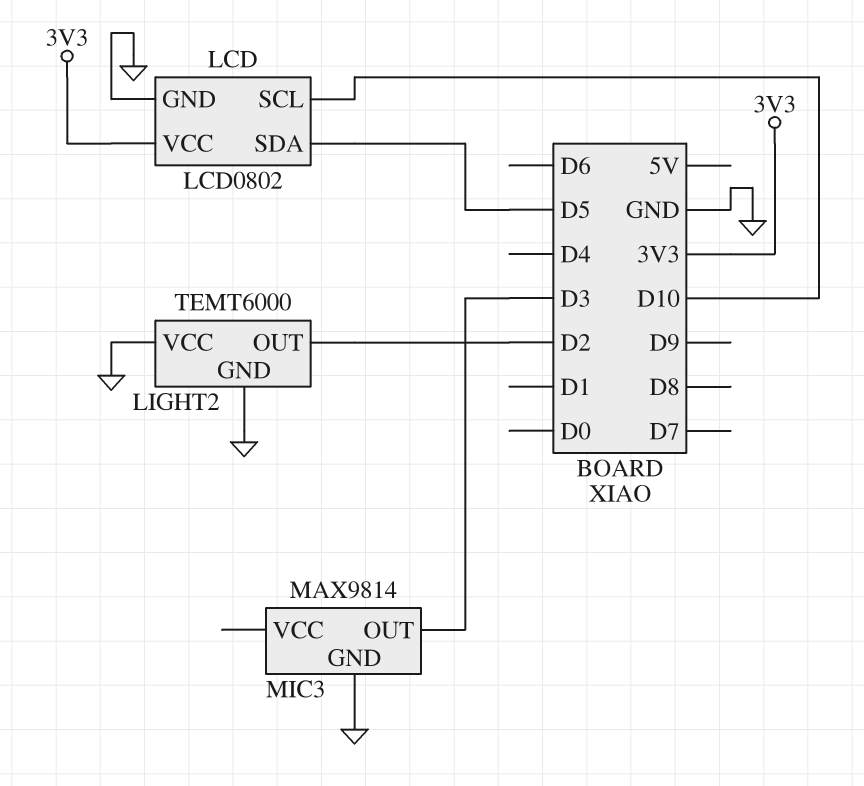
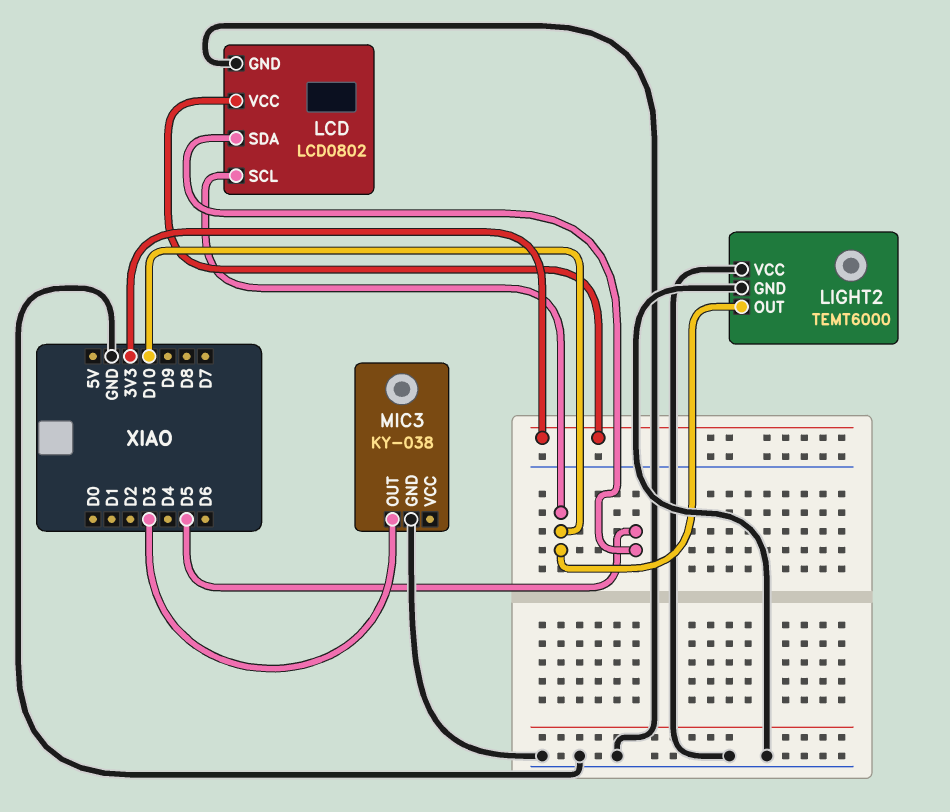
LIGHT2 pin OUT: D2 -> D10
MIC3: MAX9814 -> KY-038

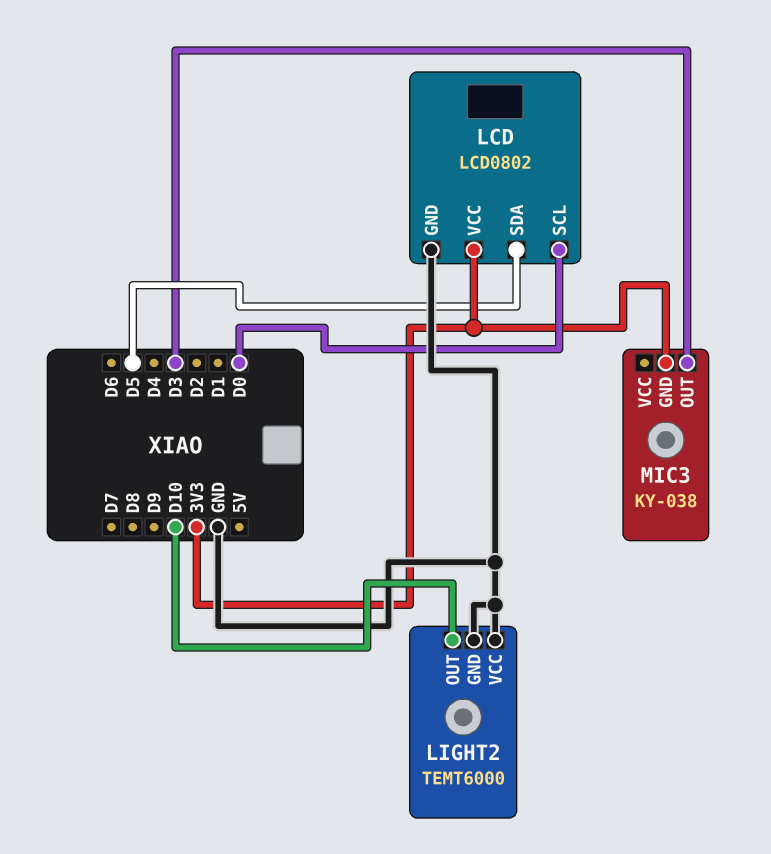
LCD pin SCL: D10 -> D0
MIC3 pin GND: GND -> 3V3

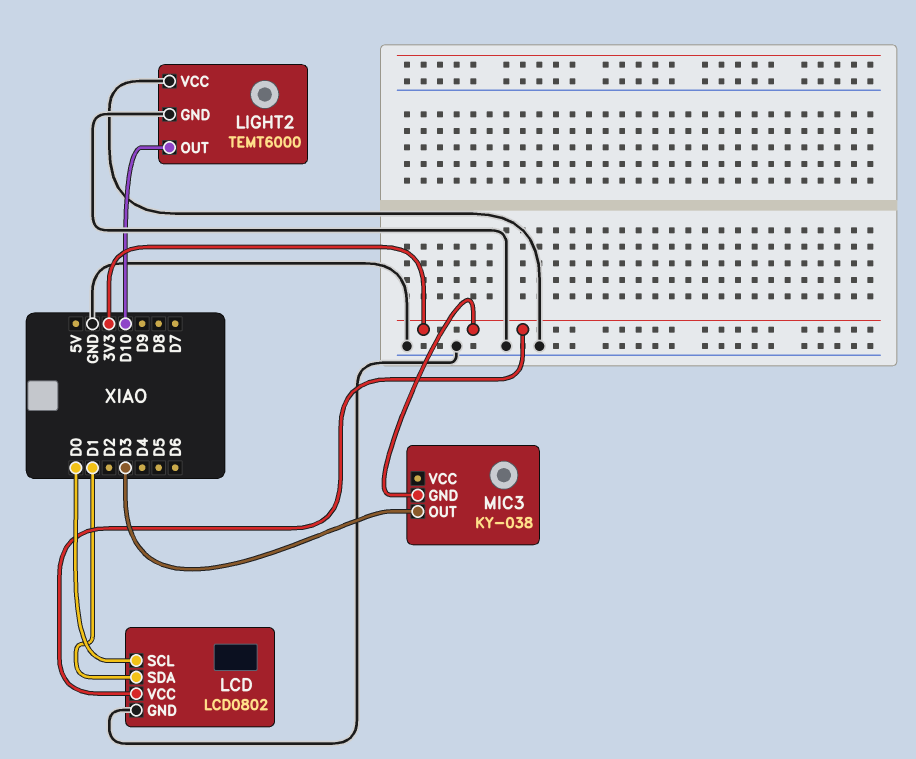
LCD pin SDA: D5 -> D1

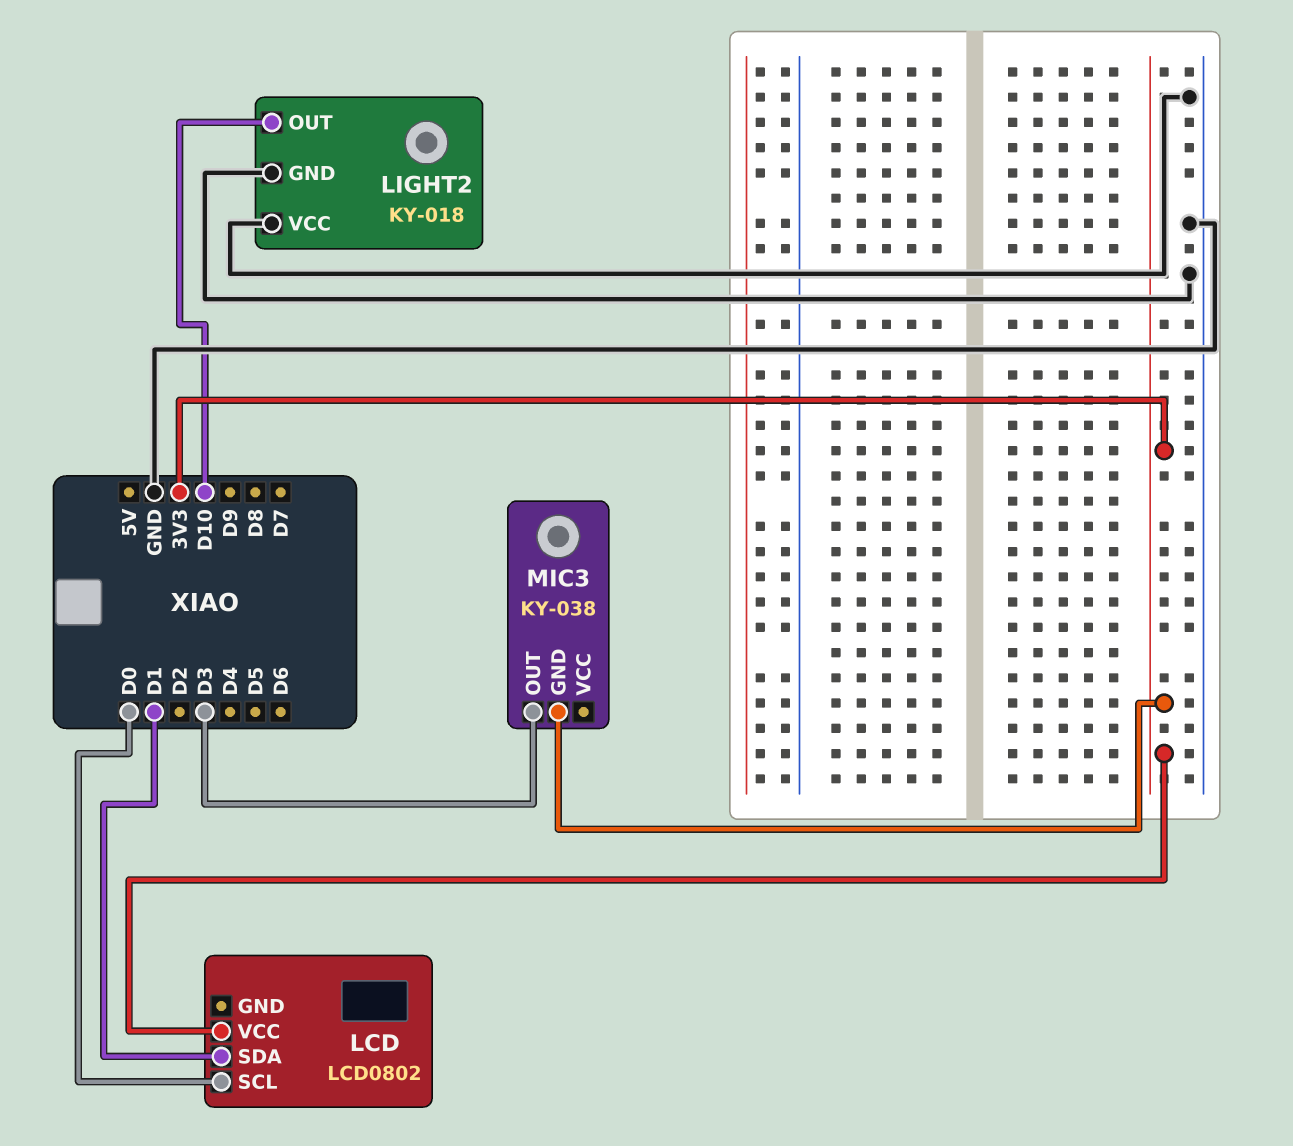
LCD pin GND: GND -> none
LIGHT2: TEMT6000 -> KY-018

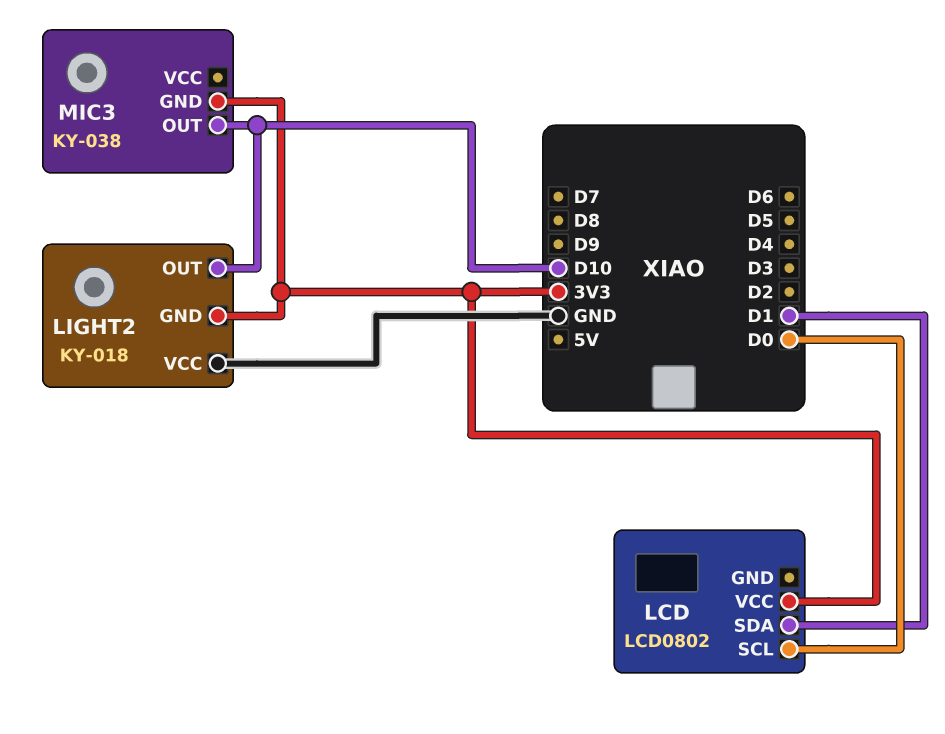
LIGHT2 pin GND: GND -> 3V3
MIC3 pin OUT: D3 -> D10

